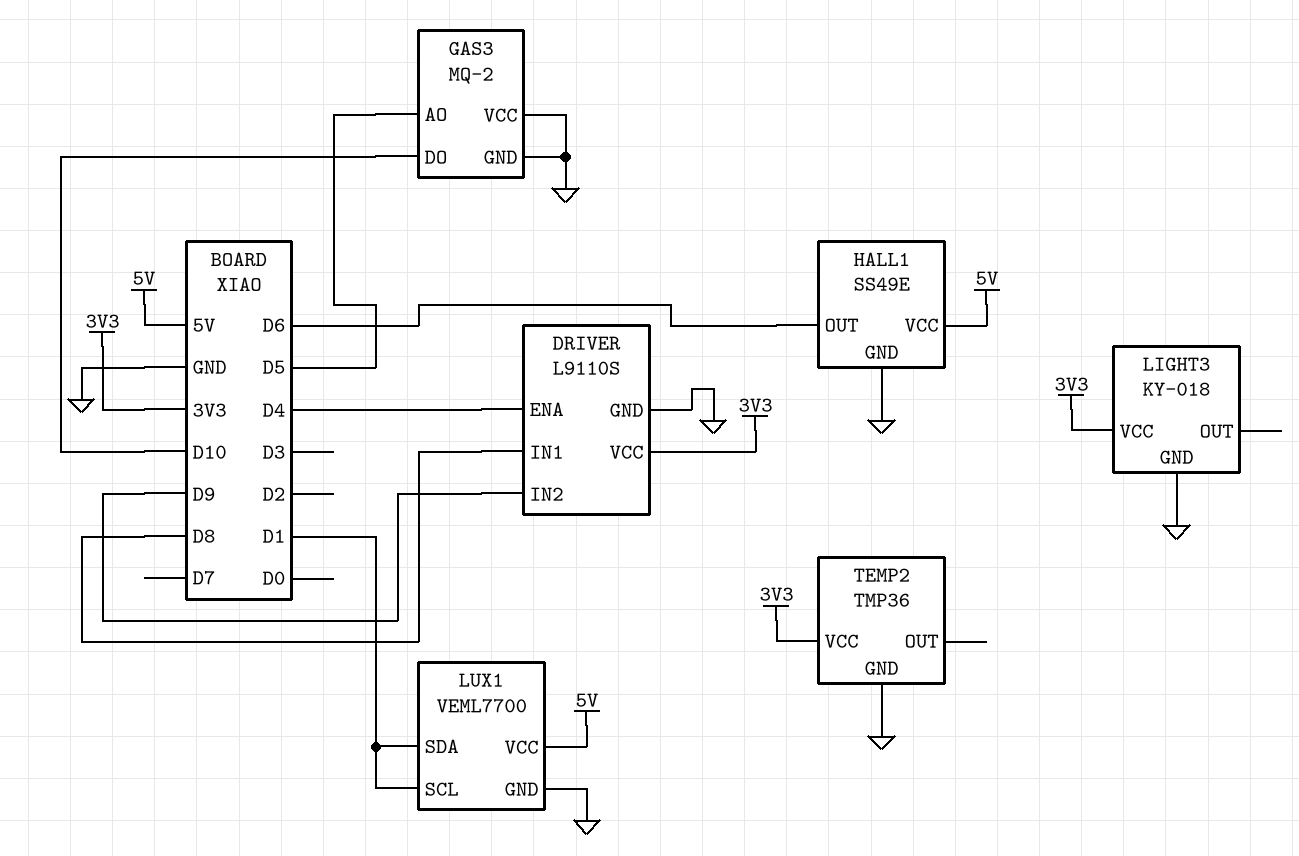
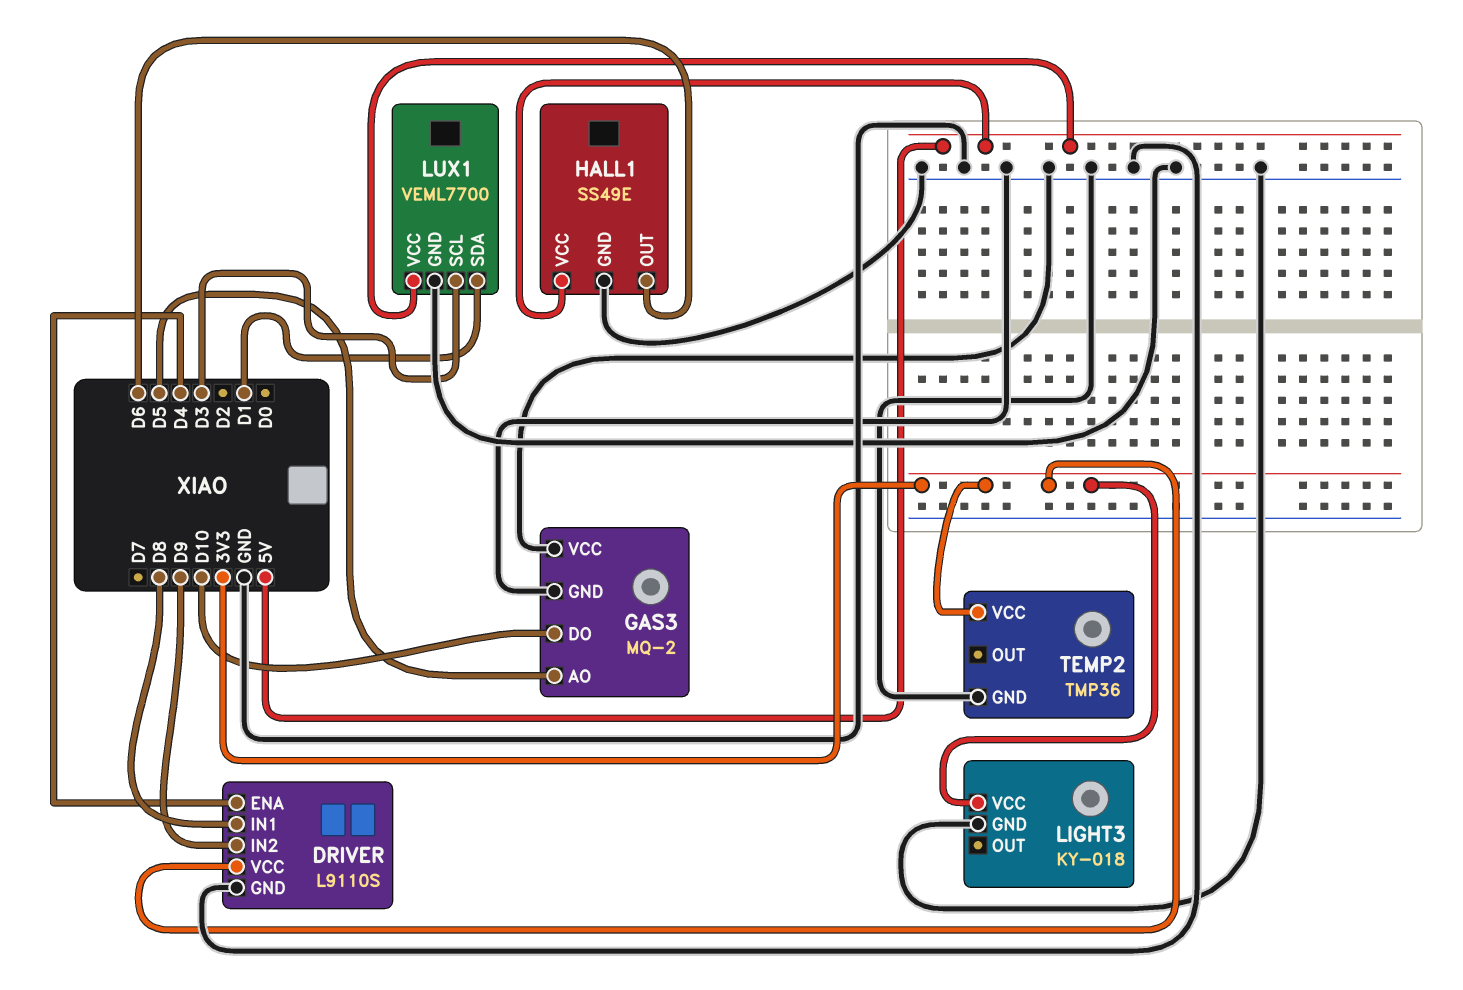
LUX1 pin SCL: D1 -> D3

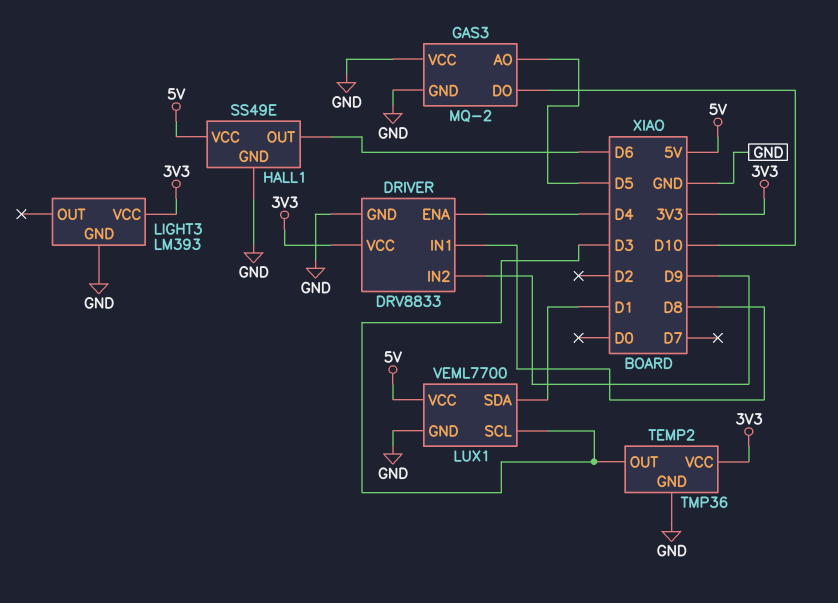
DRIVER: L9110S -> DRV8833
LIGHT3: KY-018 -> LM393
TEMP2 pin OUT: none -> D3

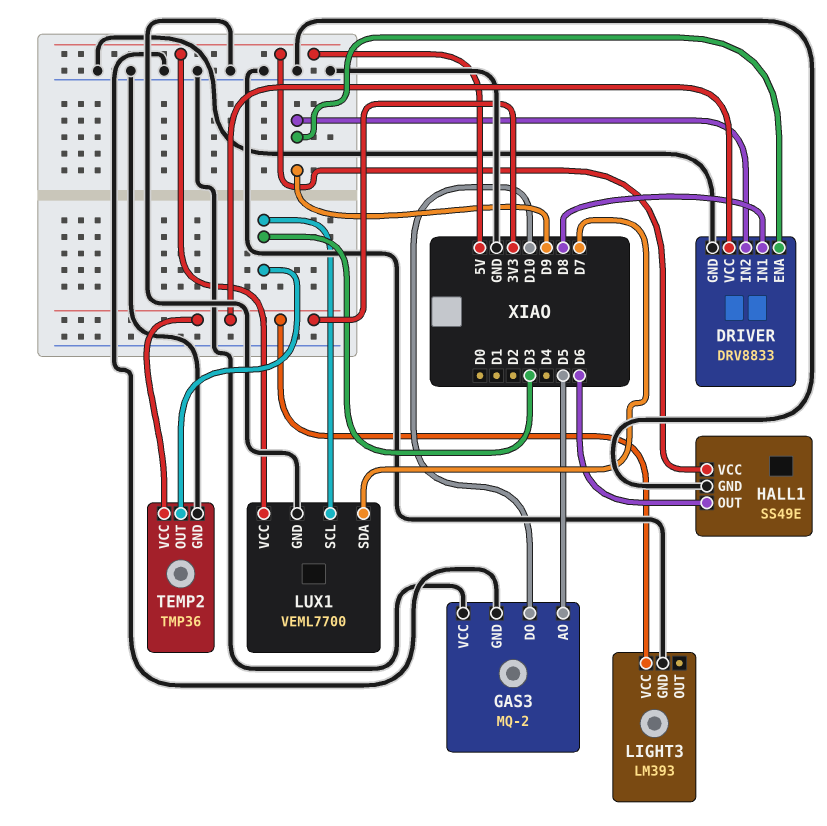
DRIVER pin ENA: D4 -> D9
LUX1 pin SDA: D1 -> D7

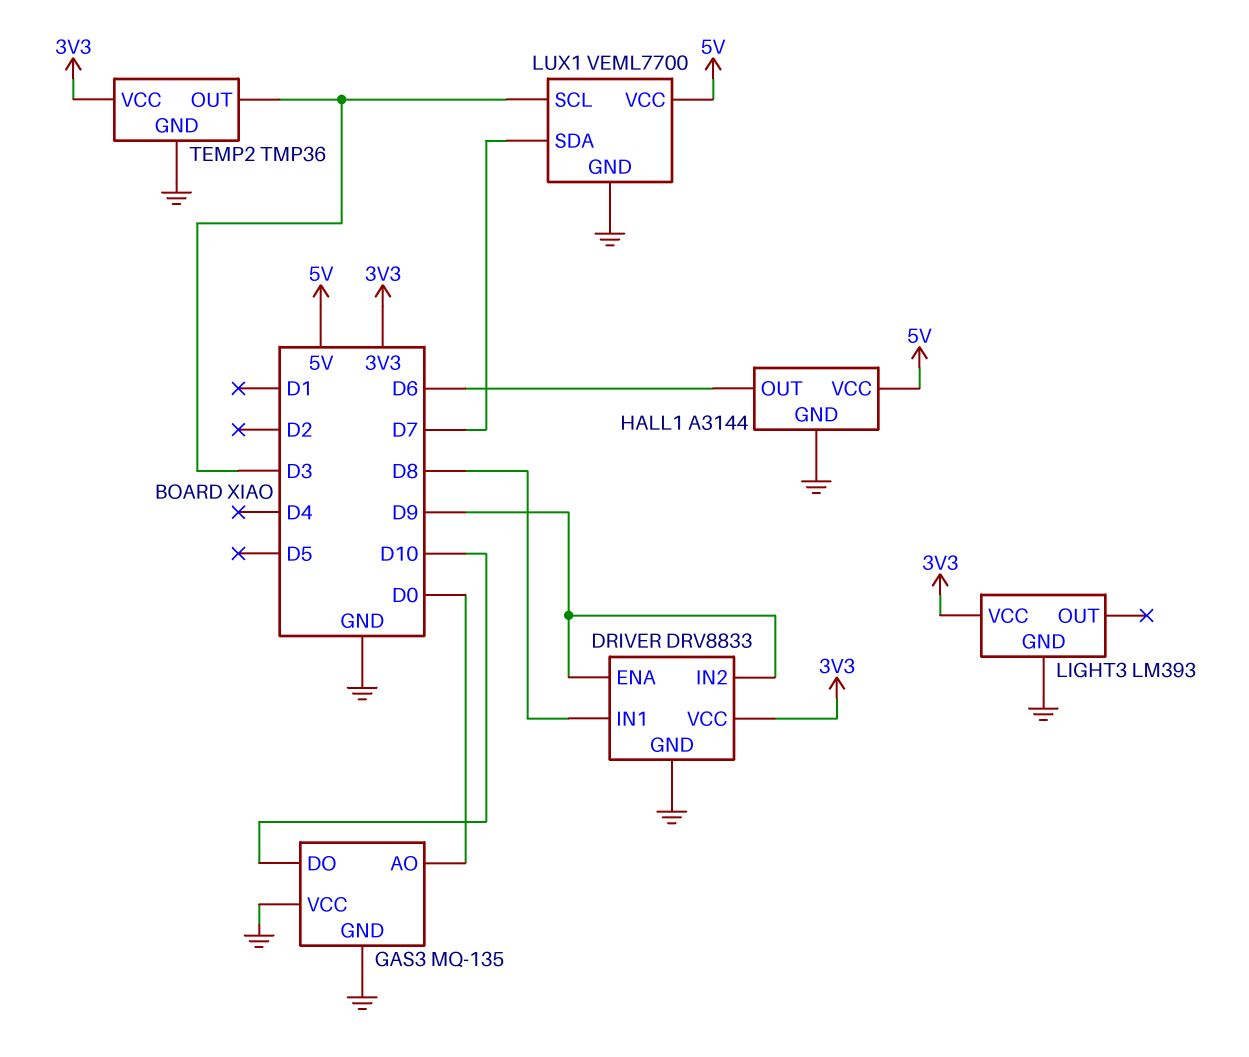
GAS3: MQ-2 -> MQ-135
GAS3 pin AO: D5 -> D0
HALL1: SS49E -> A3144

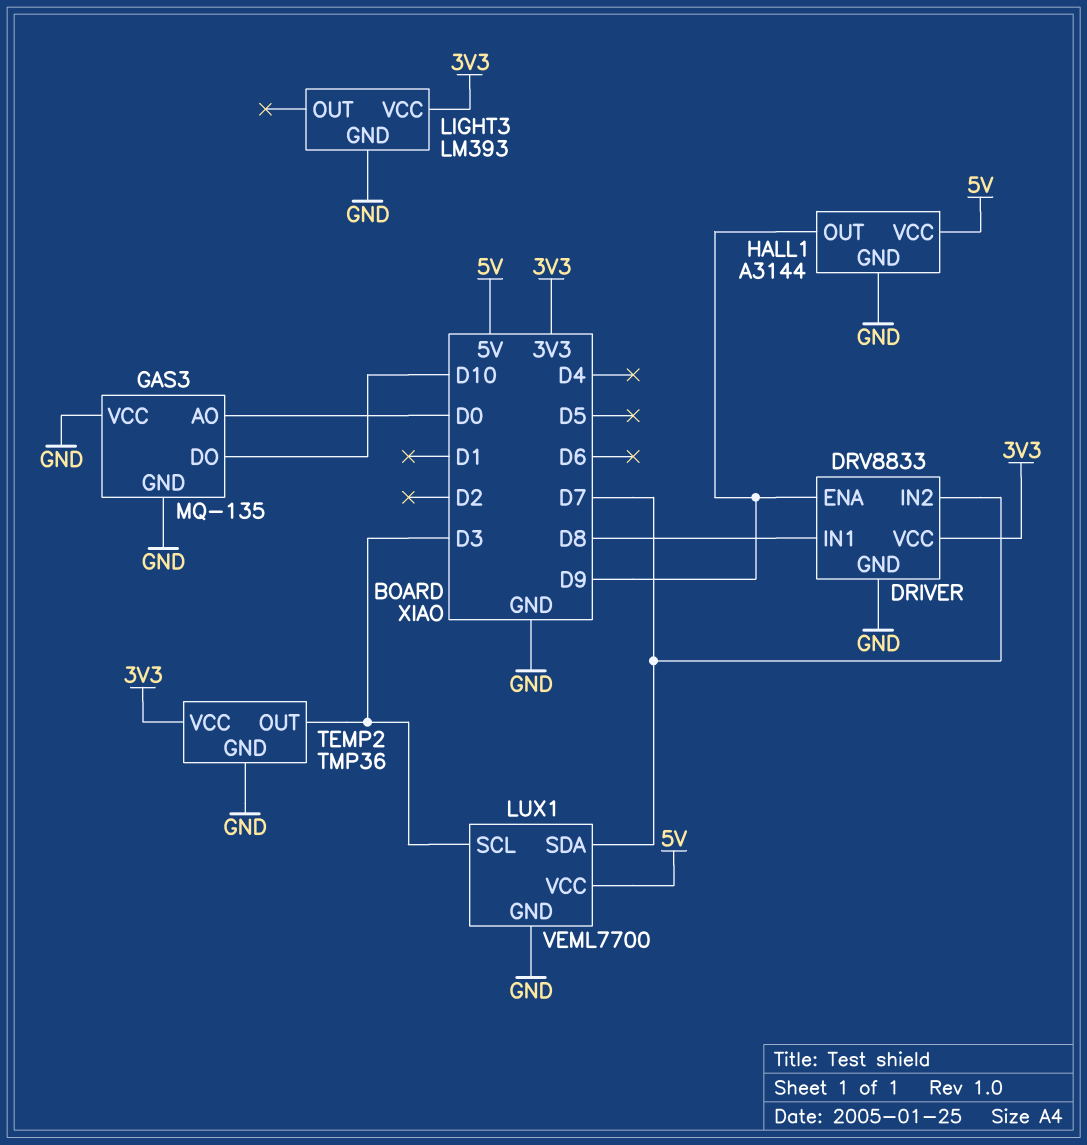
DRIVER pin IN2: D9 -> D7
HALL1 pin OUT: D6 -> D9

